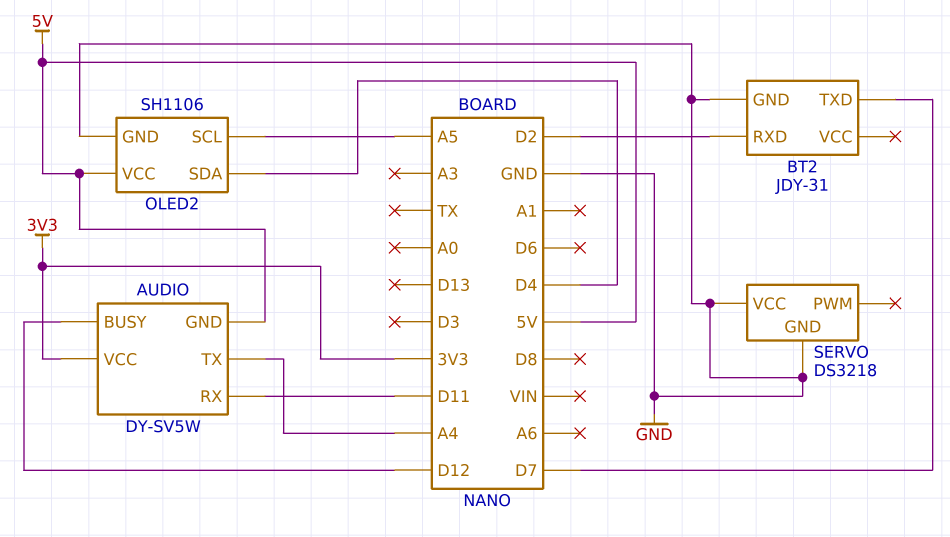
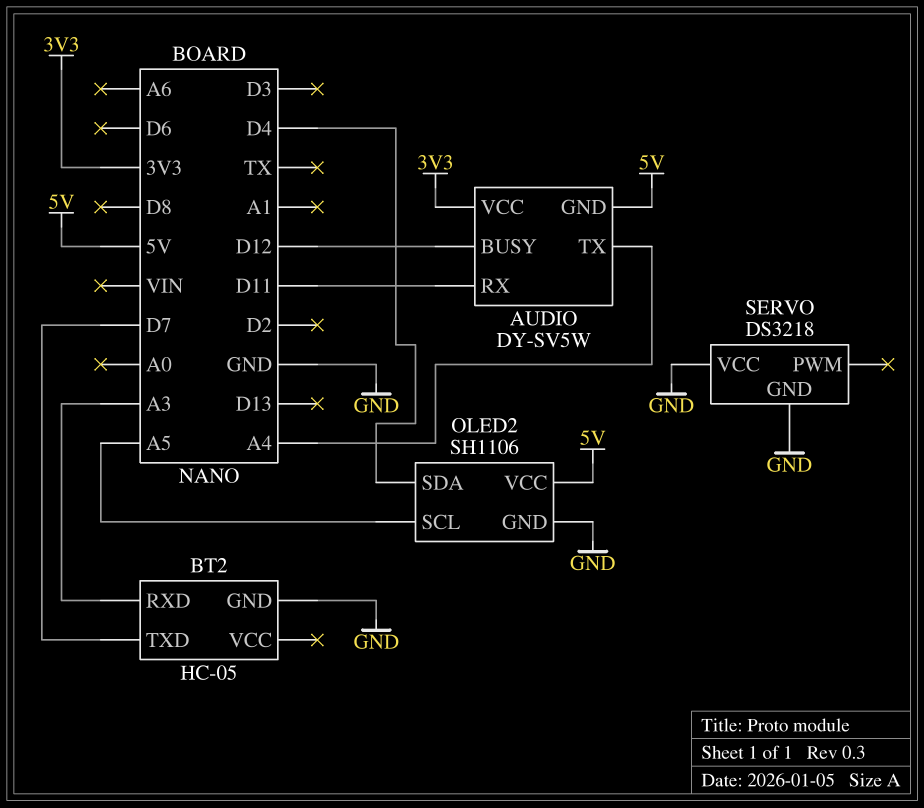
BT2: JDY-31 -> HC-05
BT2 pin RXD: D2 -> A3

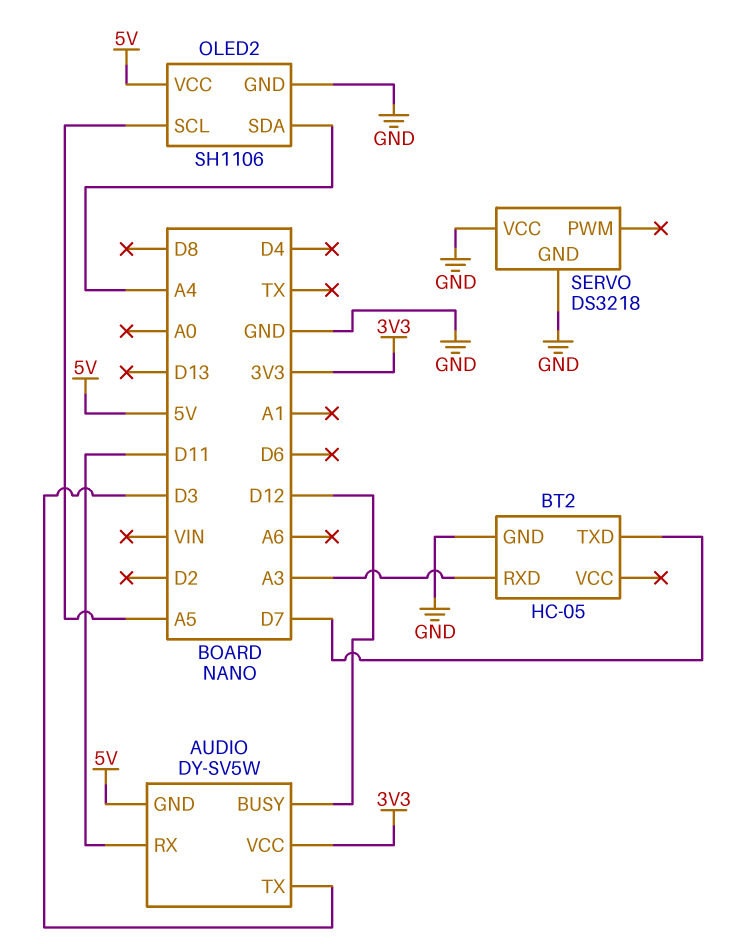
AUDIO pin TX: A4 -> D3
OLED2 pin SDA: D4 -> A4

